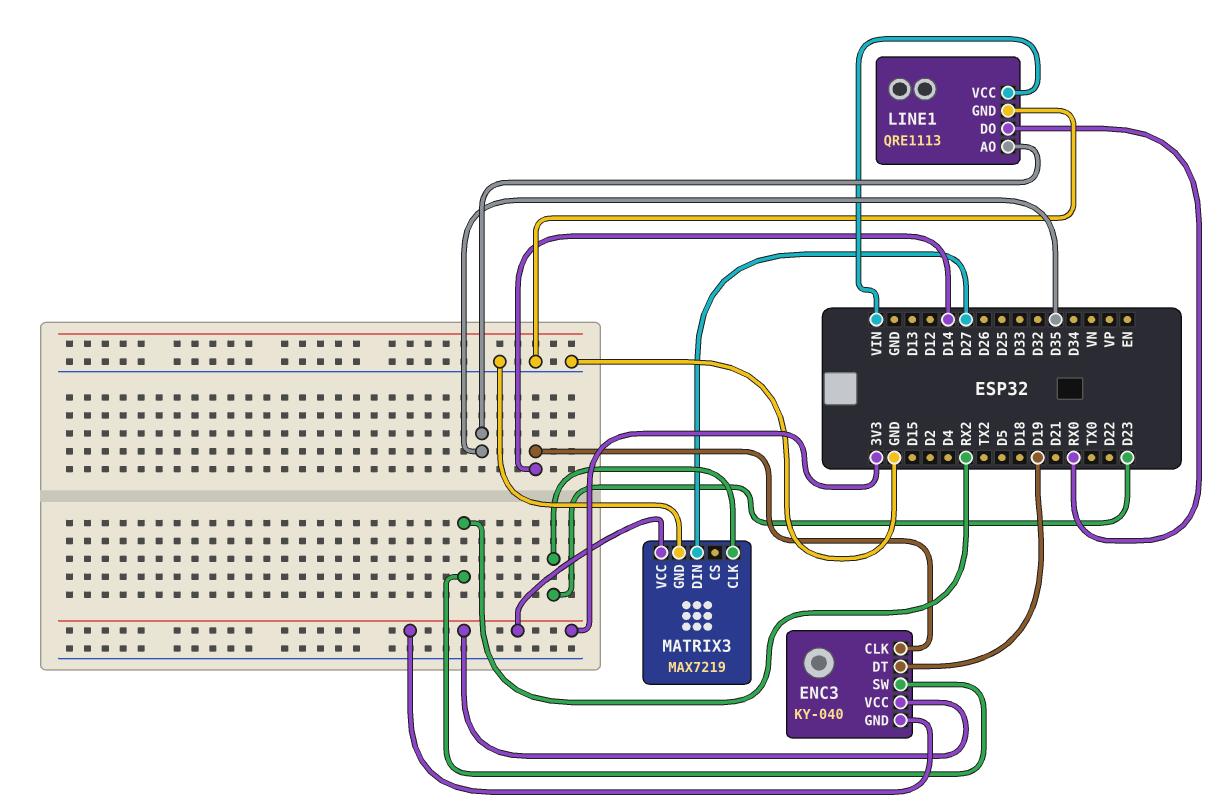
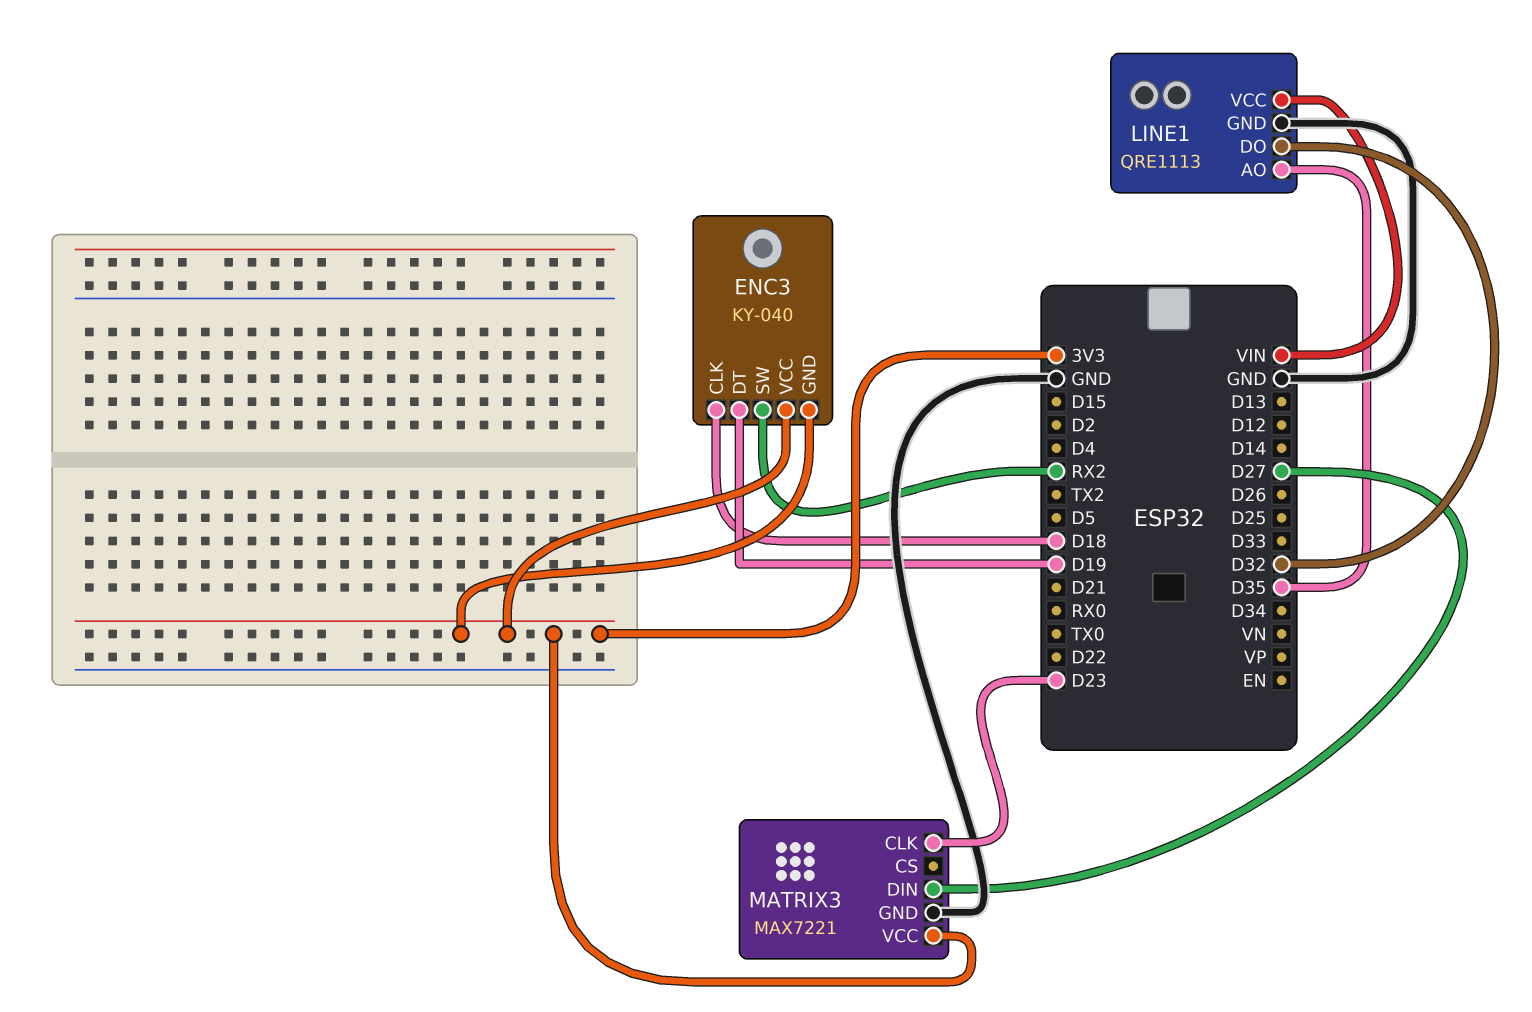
ENC3 pin CLK: D14 -> D18
LINE1 pin DO: RX0 -> D32
MATRIX3: MAX7219 -> MAX7221

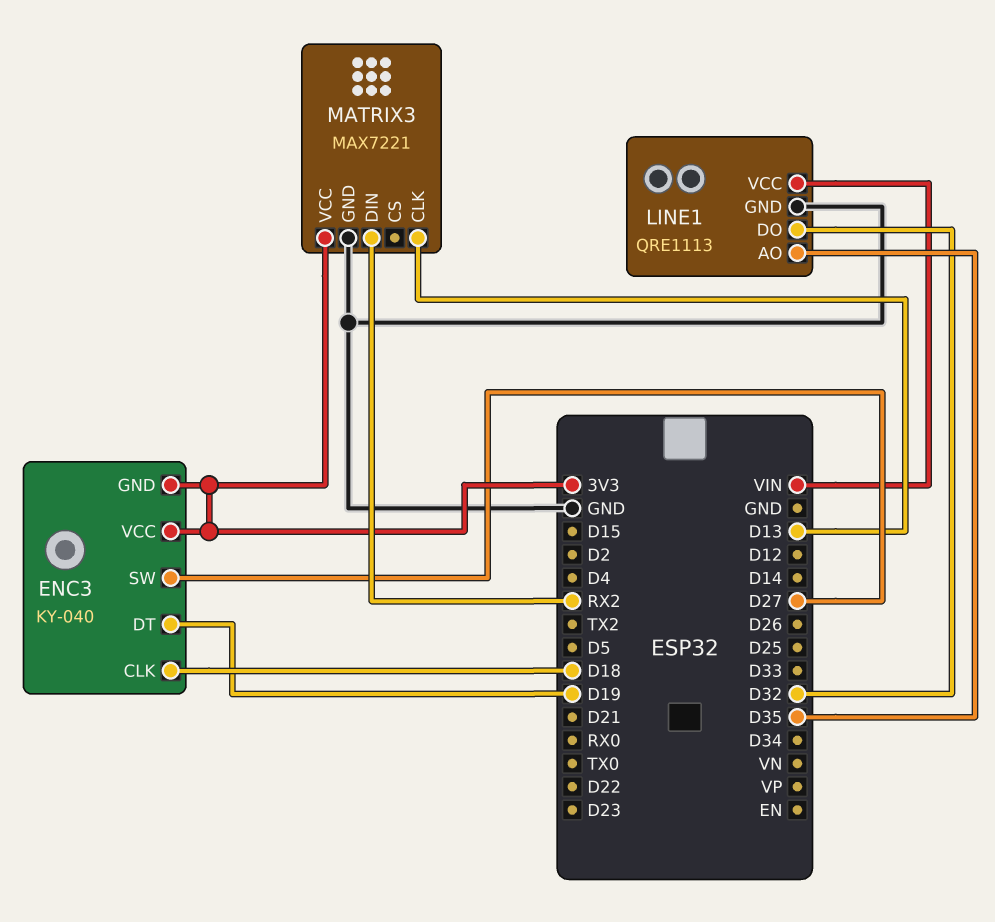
ENC3 pin SW: RX2 -> D27
MATRIX3 pin CLK: D23 -> D13
MATRIX3 pin DIN: D27 -> RX2

